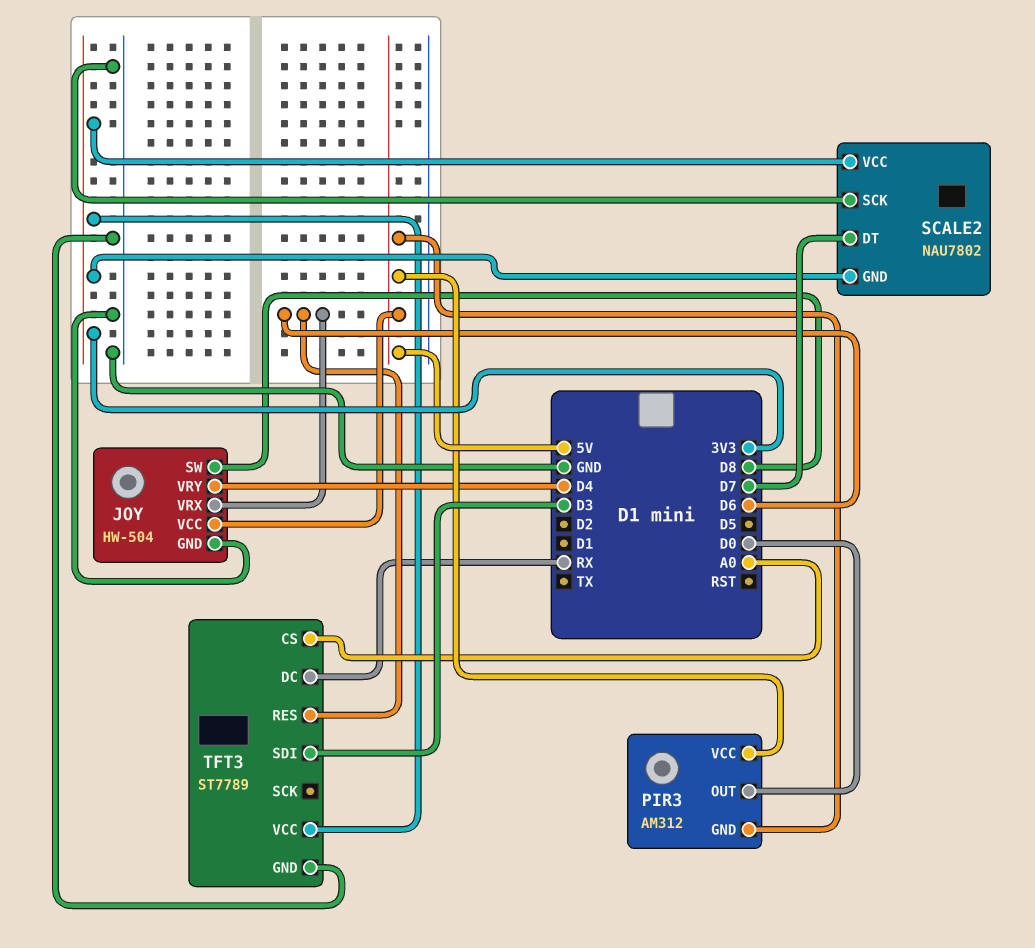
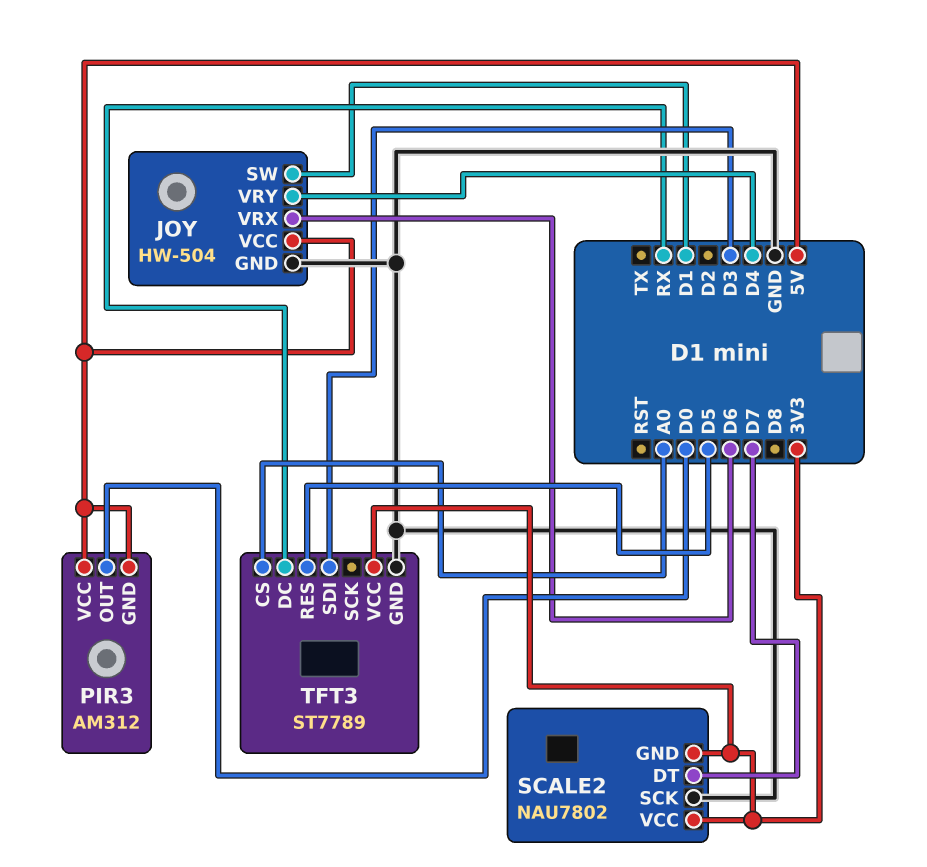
JOY pin SW: D8 -> D1
TFT3 pin RES: D6 -> D5

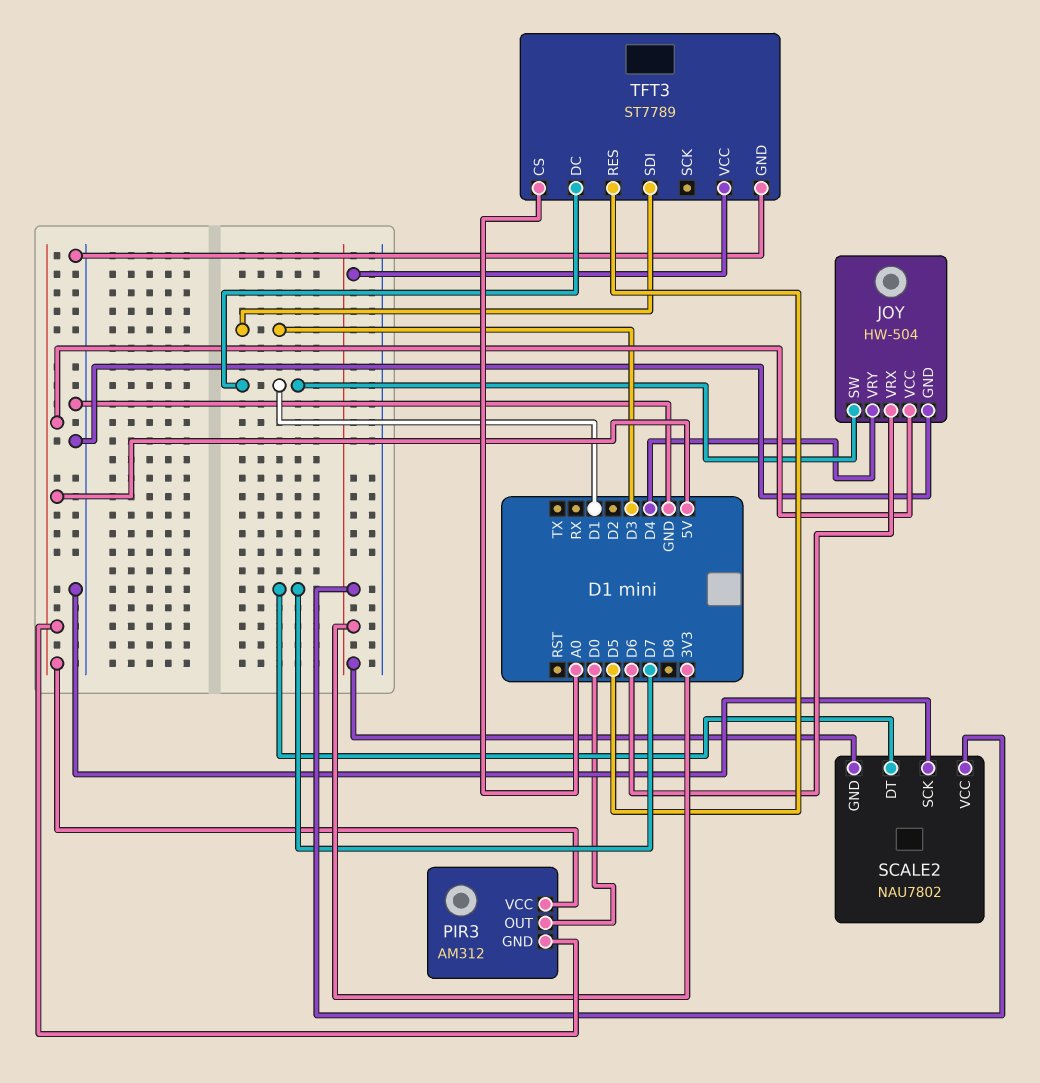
TFT3 pin DC: RX -> D1

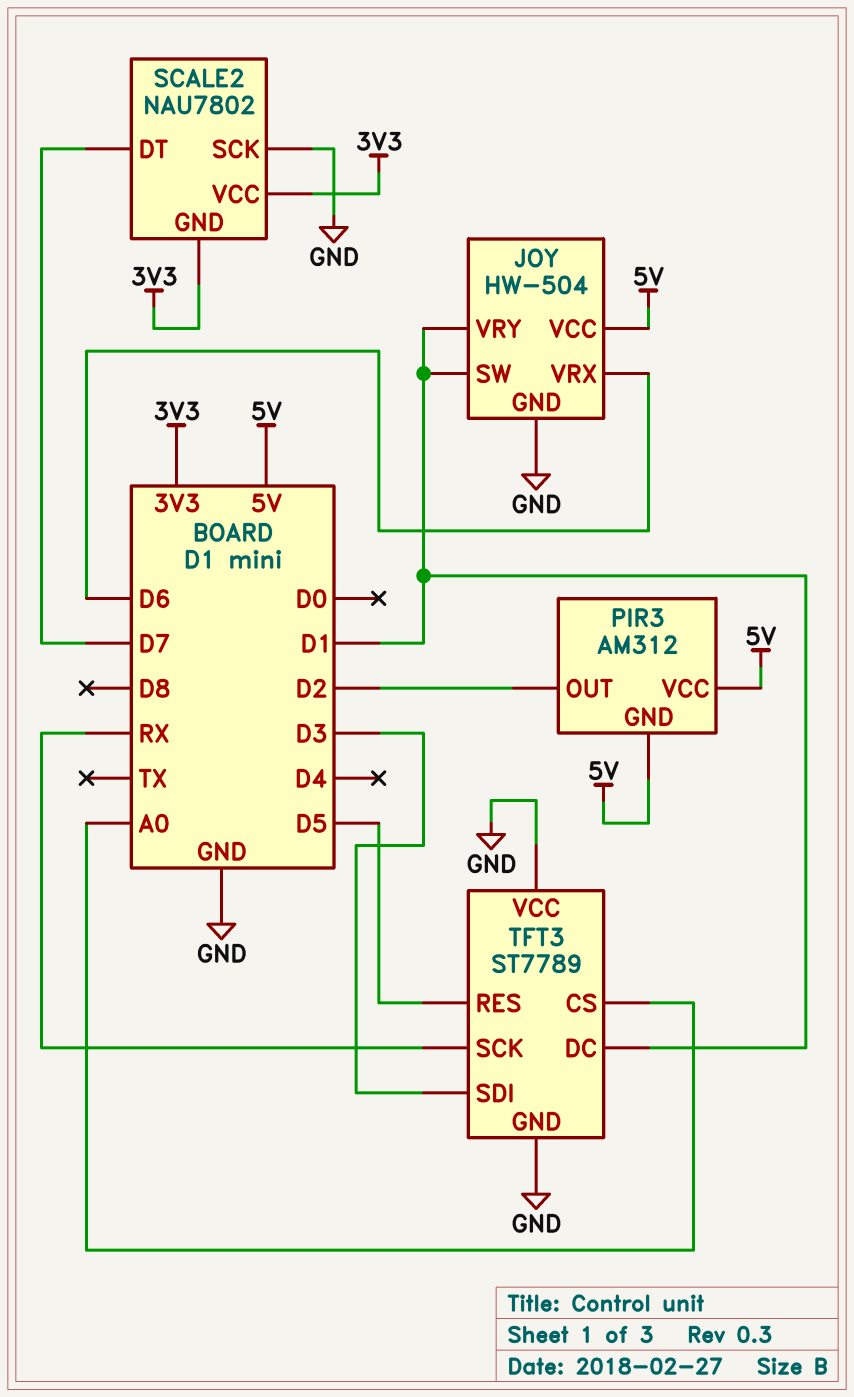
JOY pin VRY: D4 -> D1
PIR3 pin OUT: D0 -> D2
TFT3 pin SCK: none -> RX
TFT3 pin VCC: 3V3 -> GND

